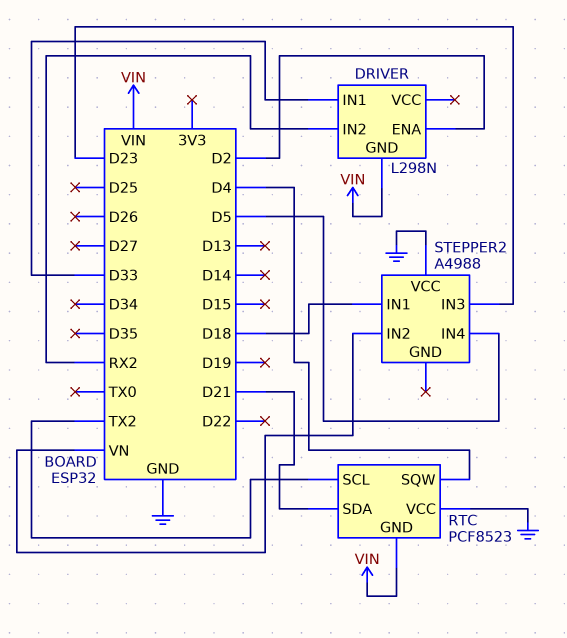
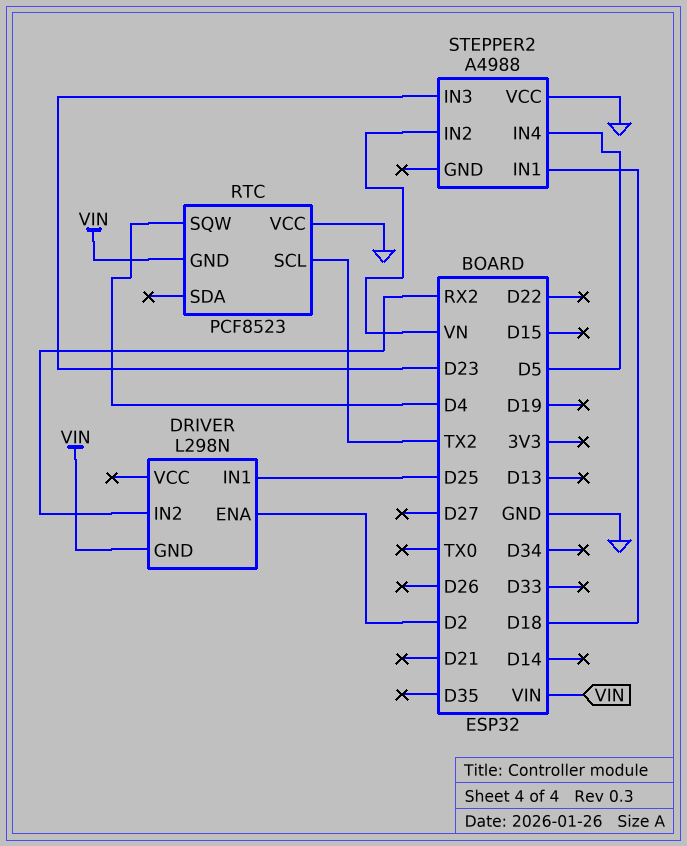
DRIVER pin IN1: D33 -> D25
RTC pin SDA: D21 -> none

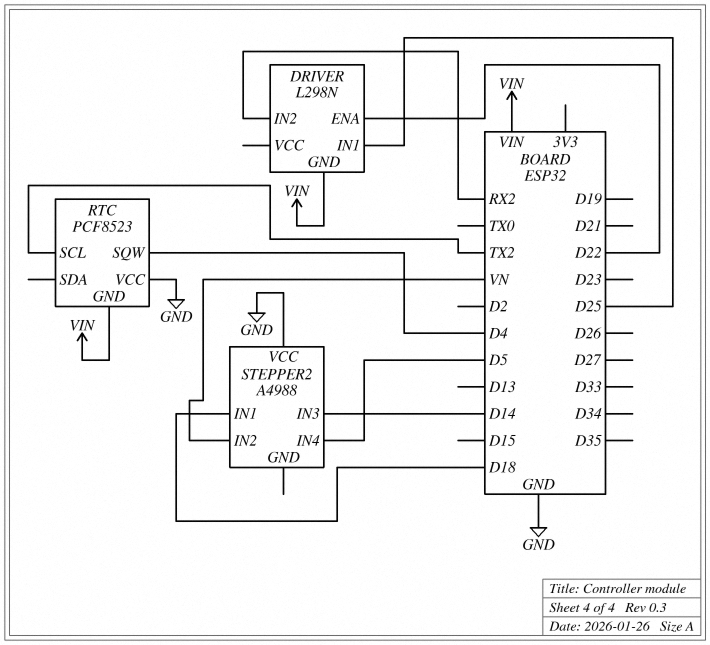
DRIVER pin ENA: D2 -> D22
STEPPER2 pin IN3: D23 -> D14

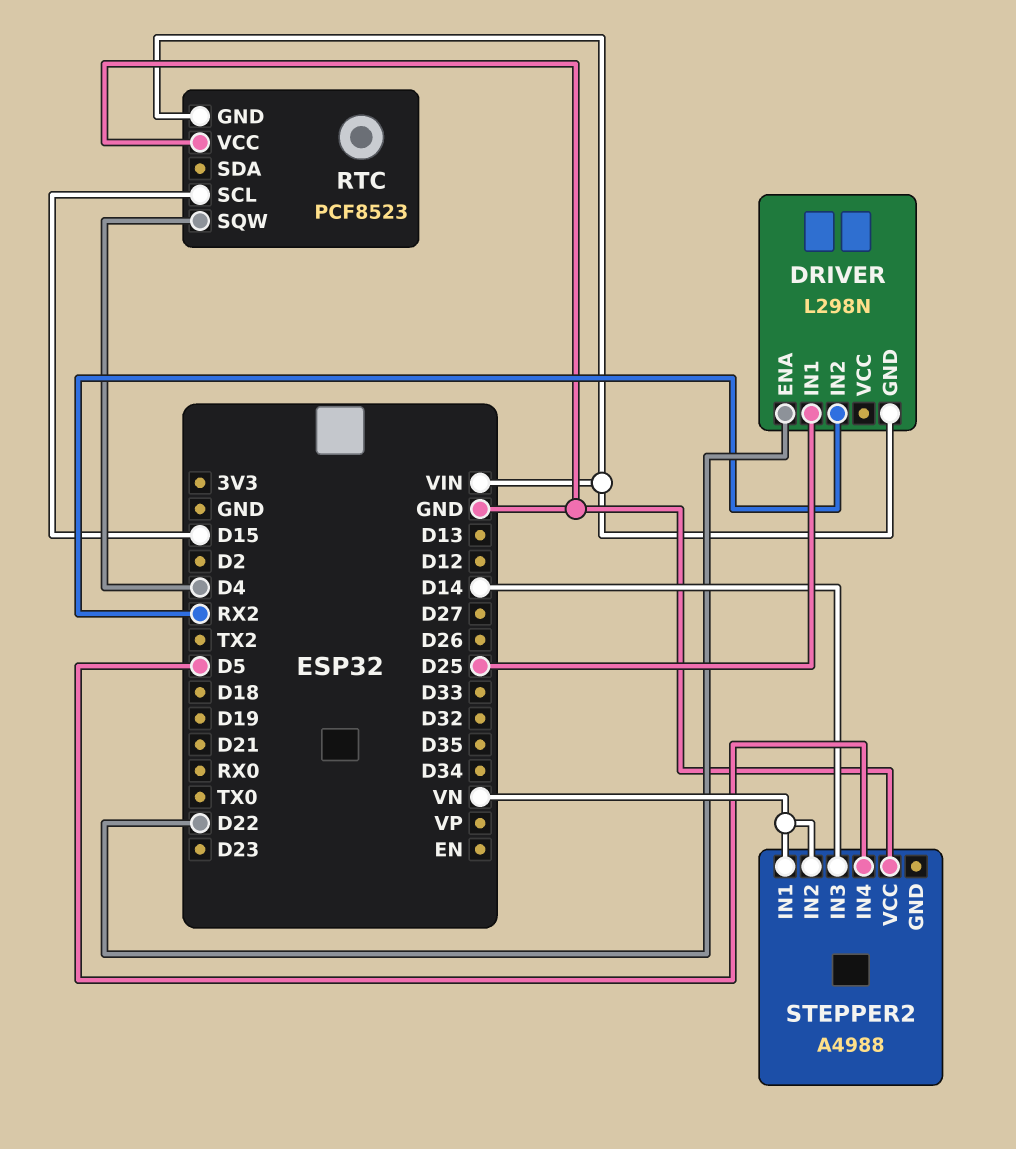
RTC pin SCL: TX2 -> D15
STEPPER2 pin IN1: D18 -> VN

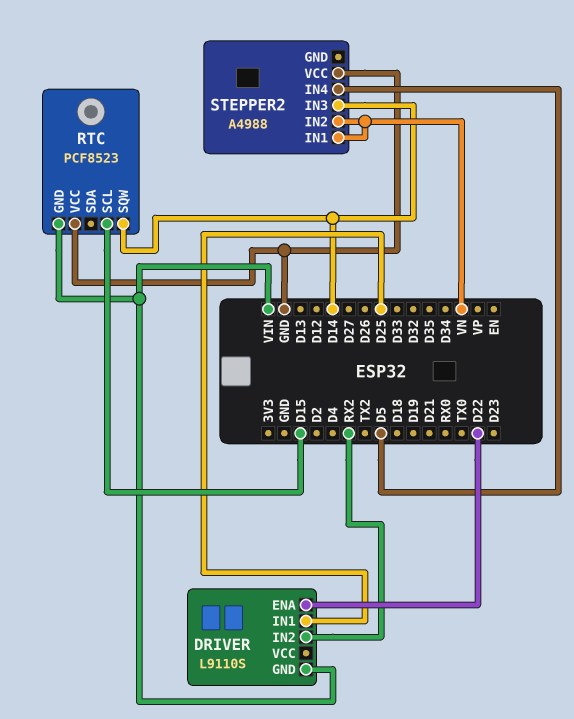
DRIVER: L298N -> L9110S
RTC pin SQW: D4 -> D14

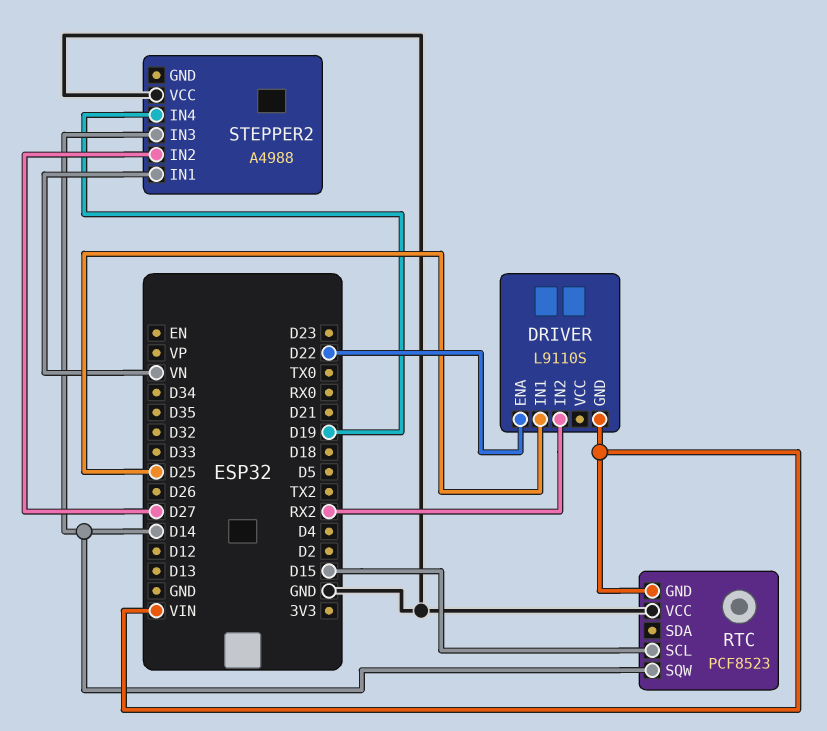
STEPPER2 pin IN2: VN -> D27
STEPPER2 pin IN4: D5 -> D19

